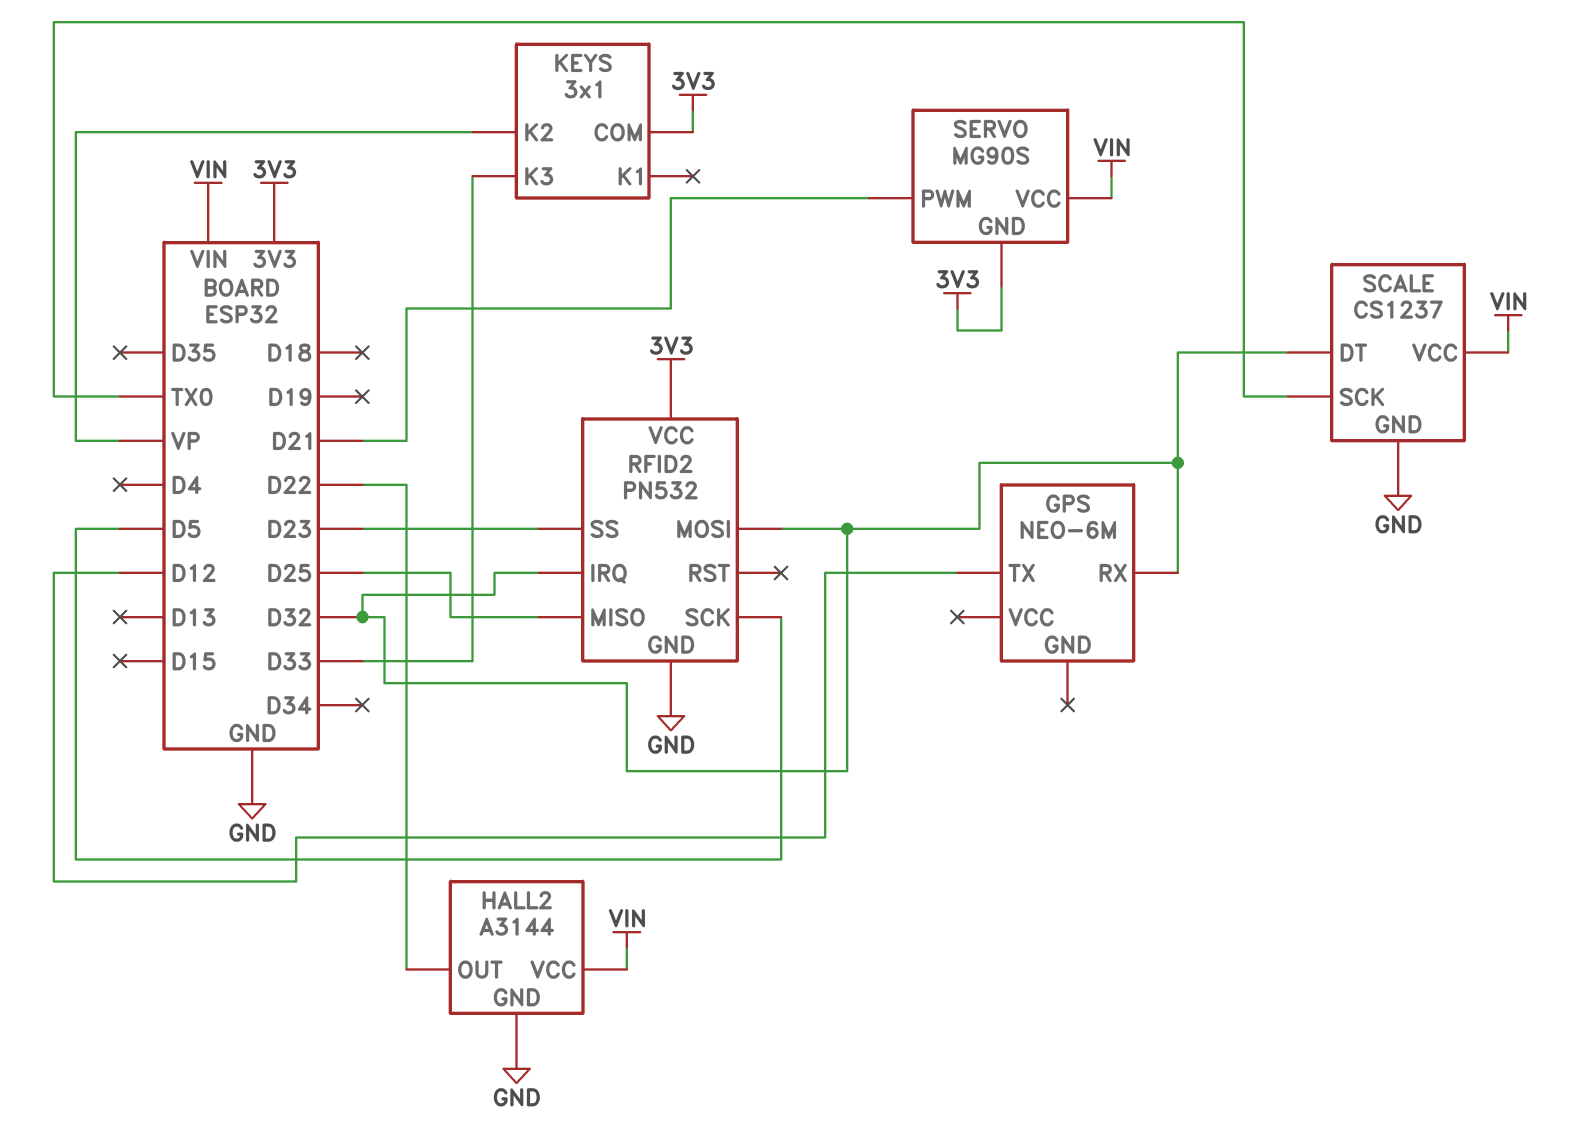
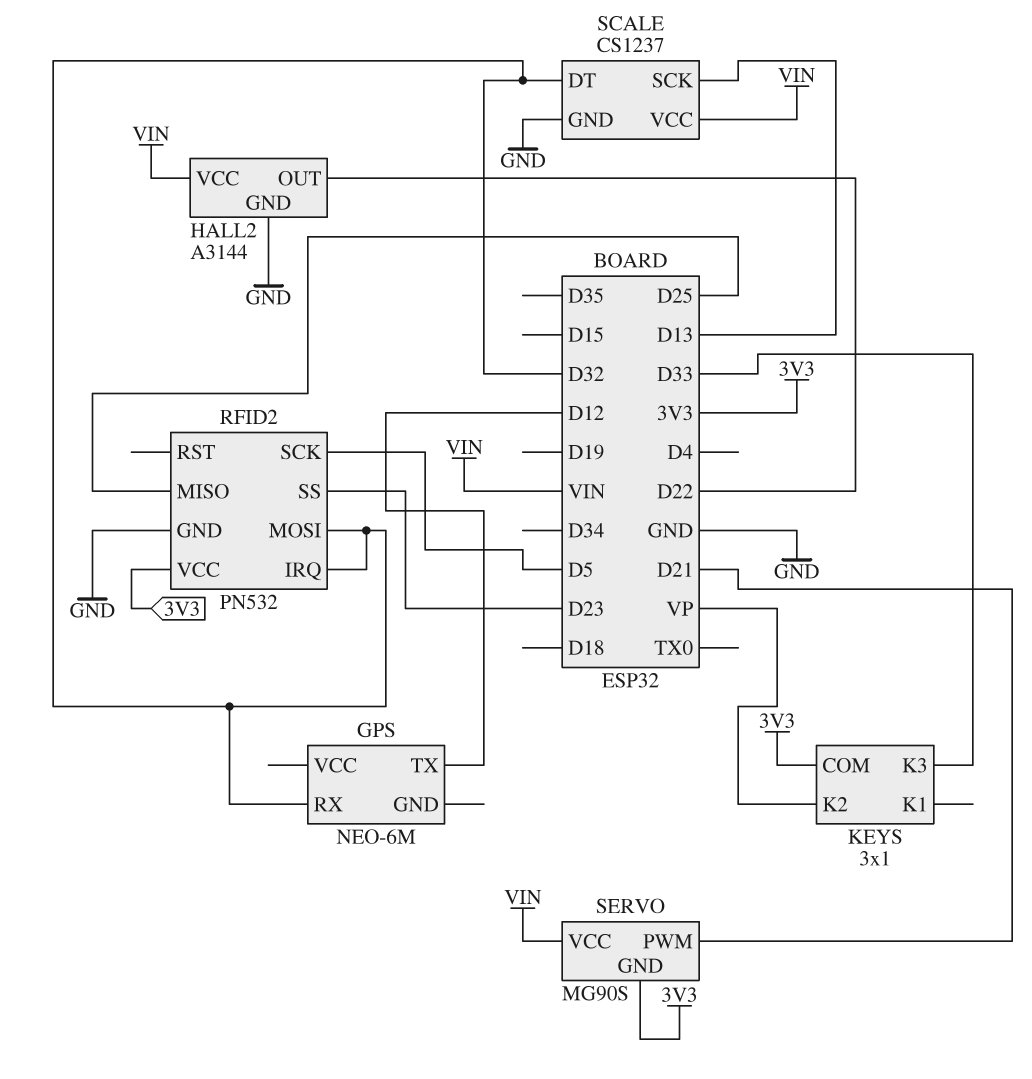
SCALE pin SCK: TX0 -> D13

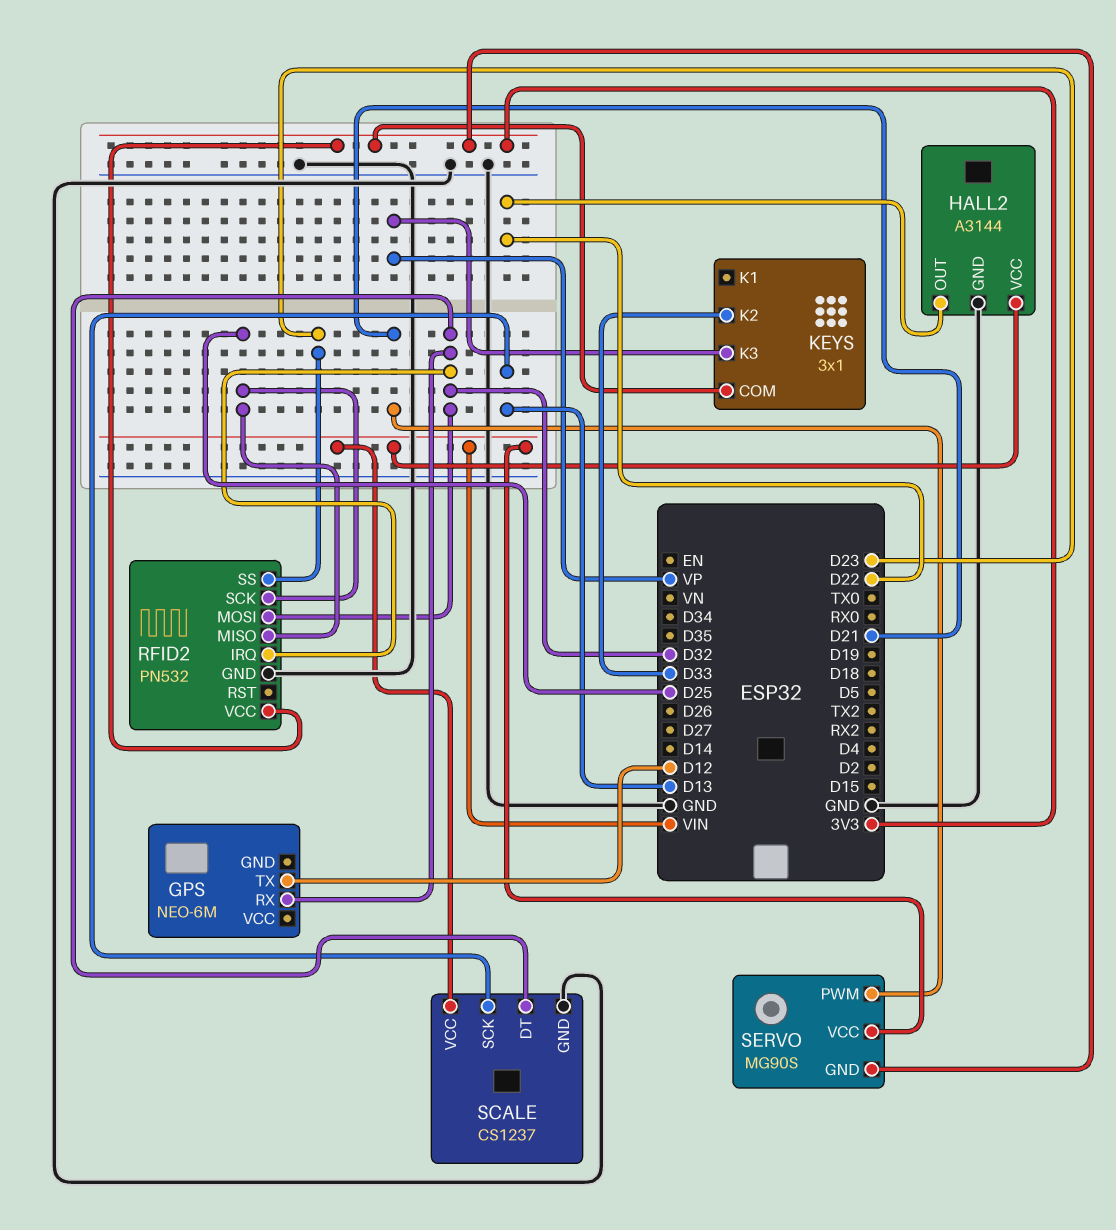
KEYS pin K2: VP -> D33
KEYS pin K3: D33 -> VP
RFID2 pin SCK: D5 -> D25

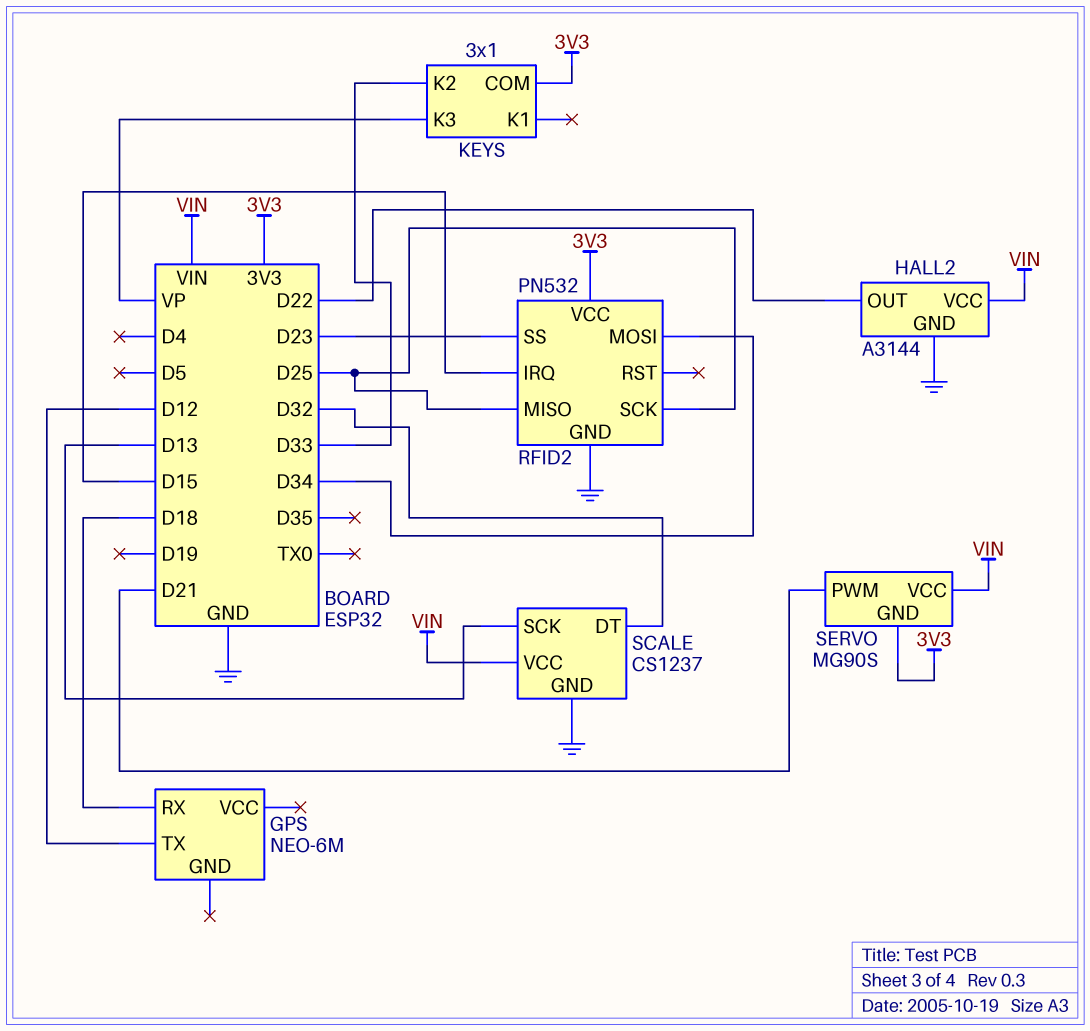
GPS pin RX: D32 -> D18
RFID2 pin IRQ: D32 -> D15
RFID2 pin MOSI: D32 -> D34

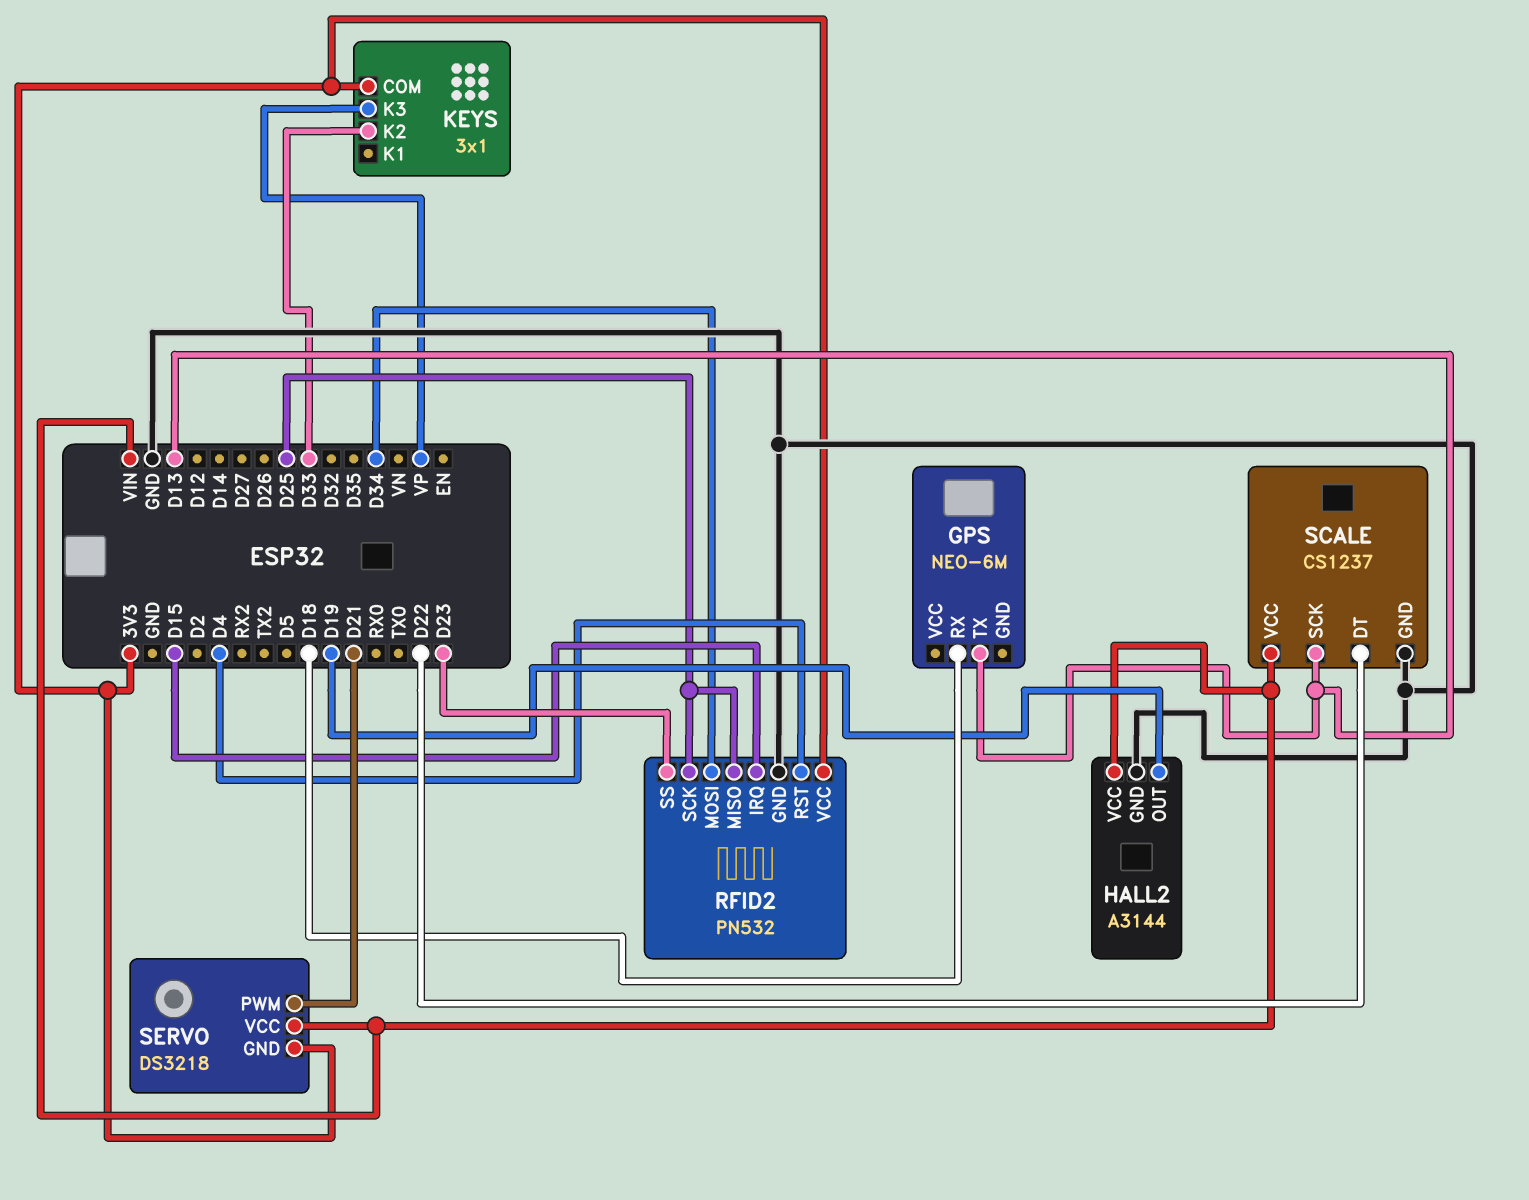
GPS pin TX: D12 -> D13
HALL2 pin OUT: D22 -> D19
RFID2 pin RST: none -> D4
SCALE pin DT: D32 -> D22
SERVO: MG90S -> DS3218

